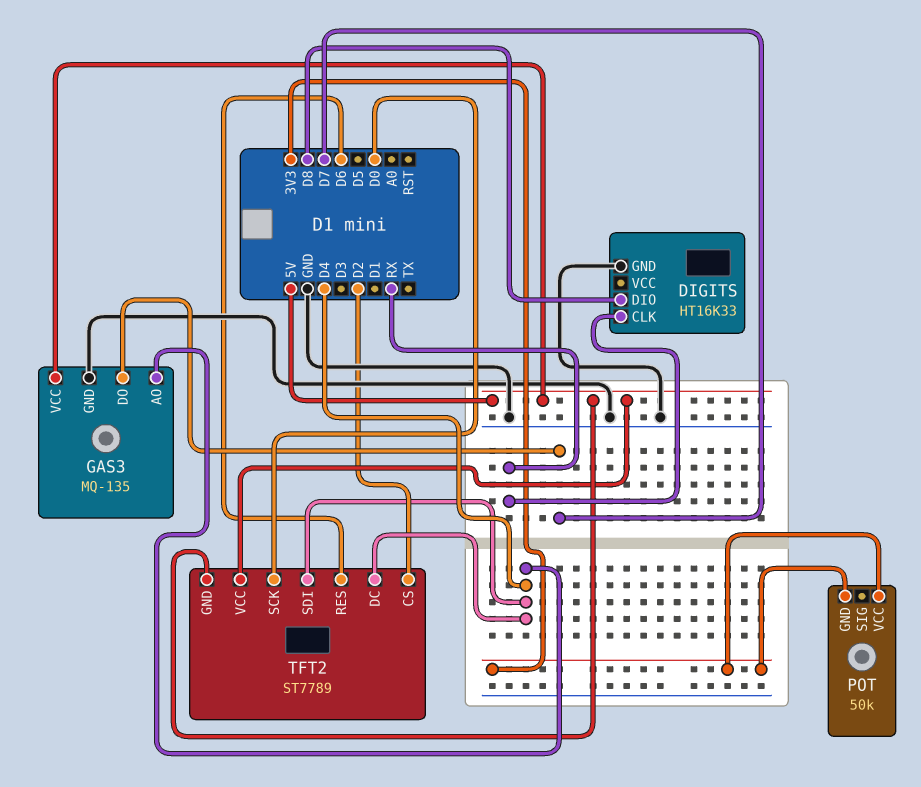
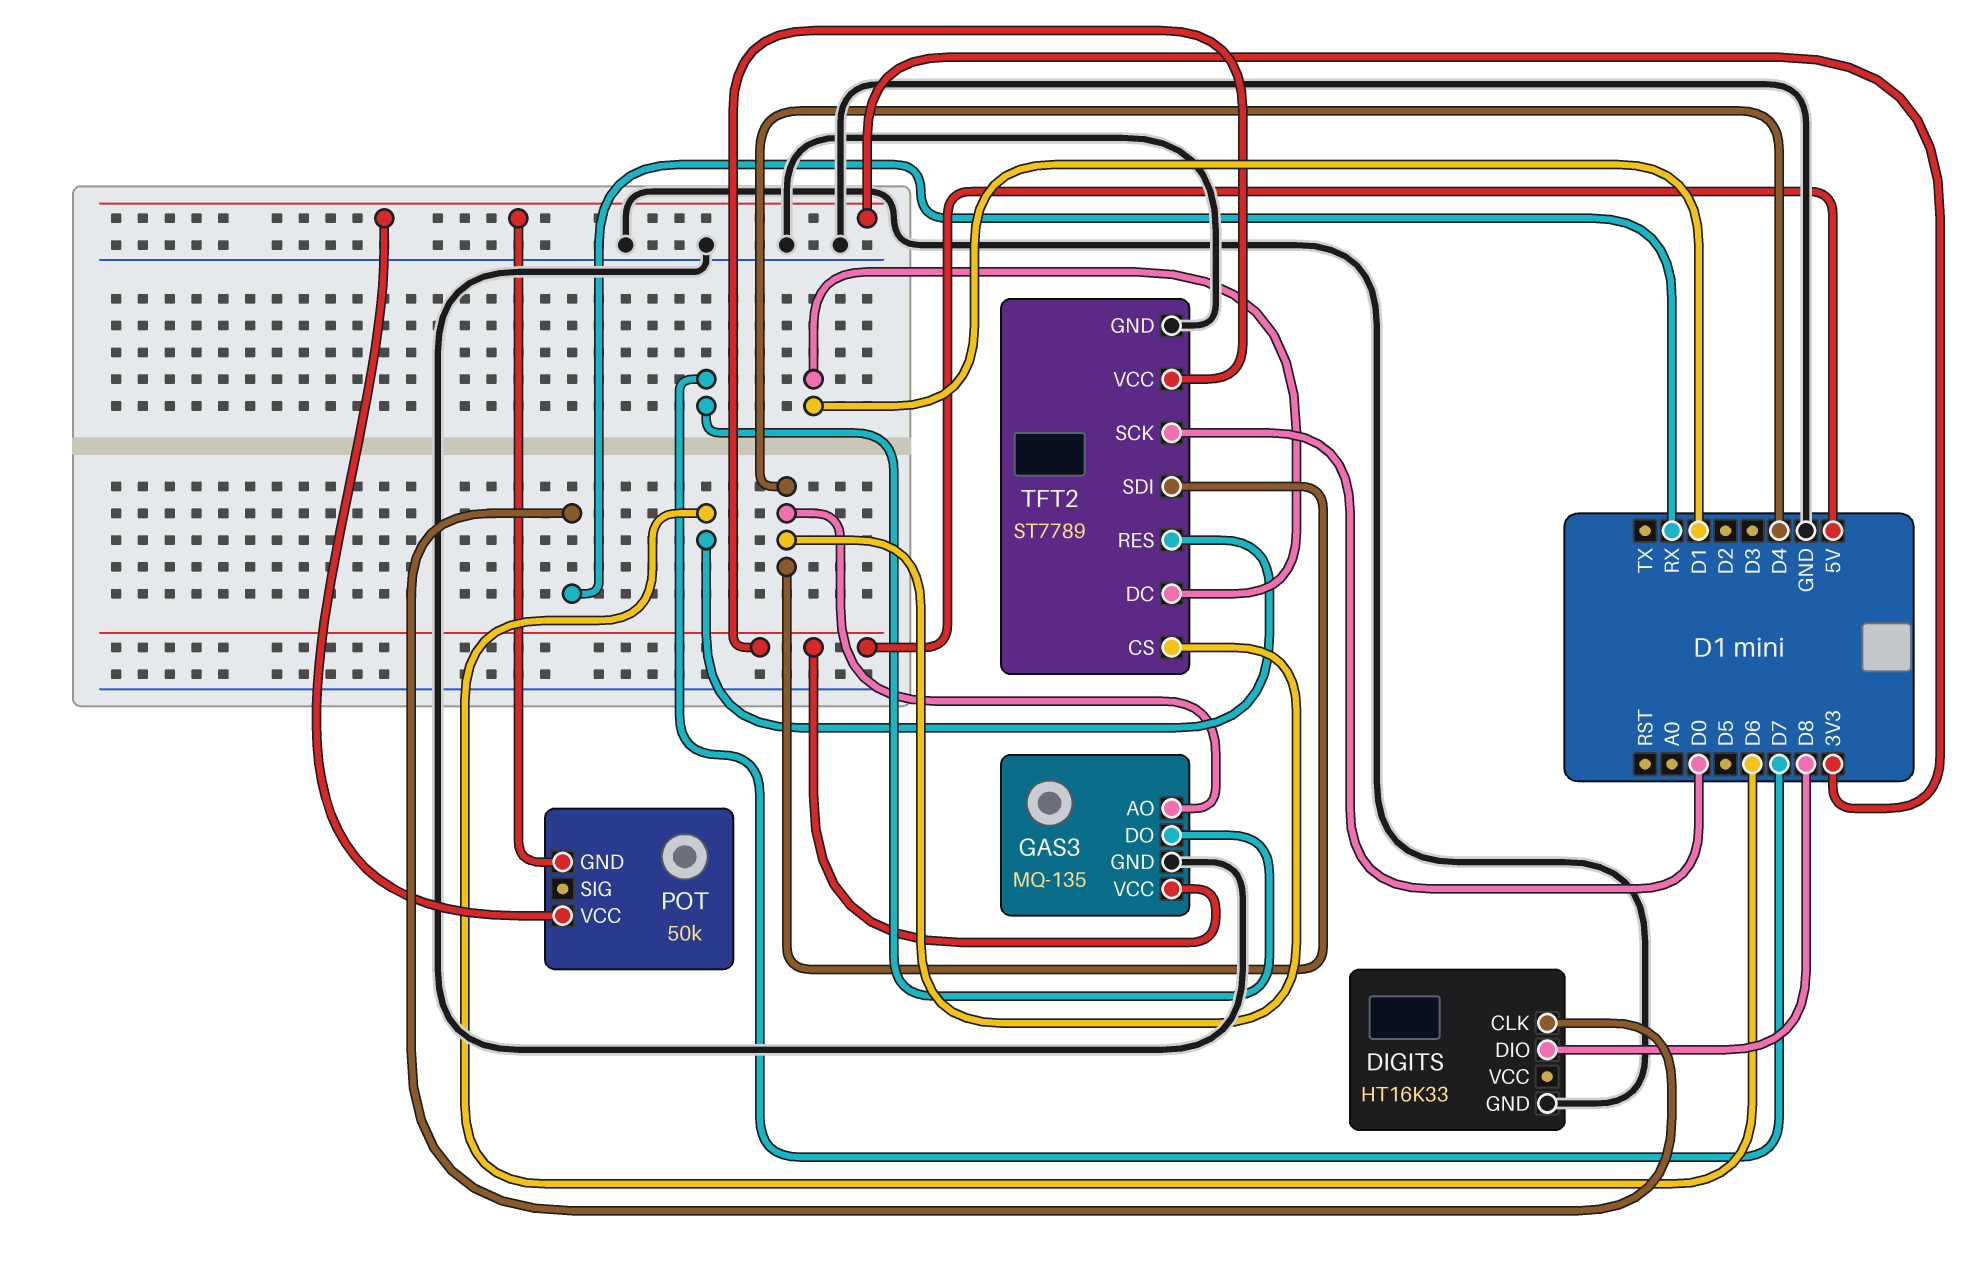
TFT2 pin CS: D2 -> D4
TFT2 pin DC: D4 -> D1
TFT2 pin GND: 5V -> GND

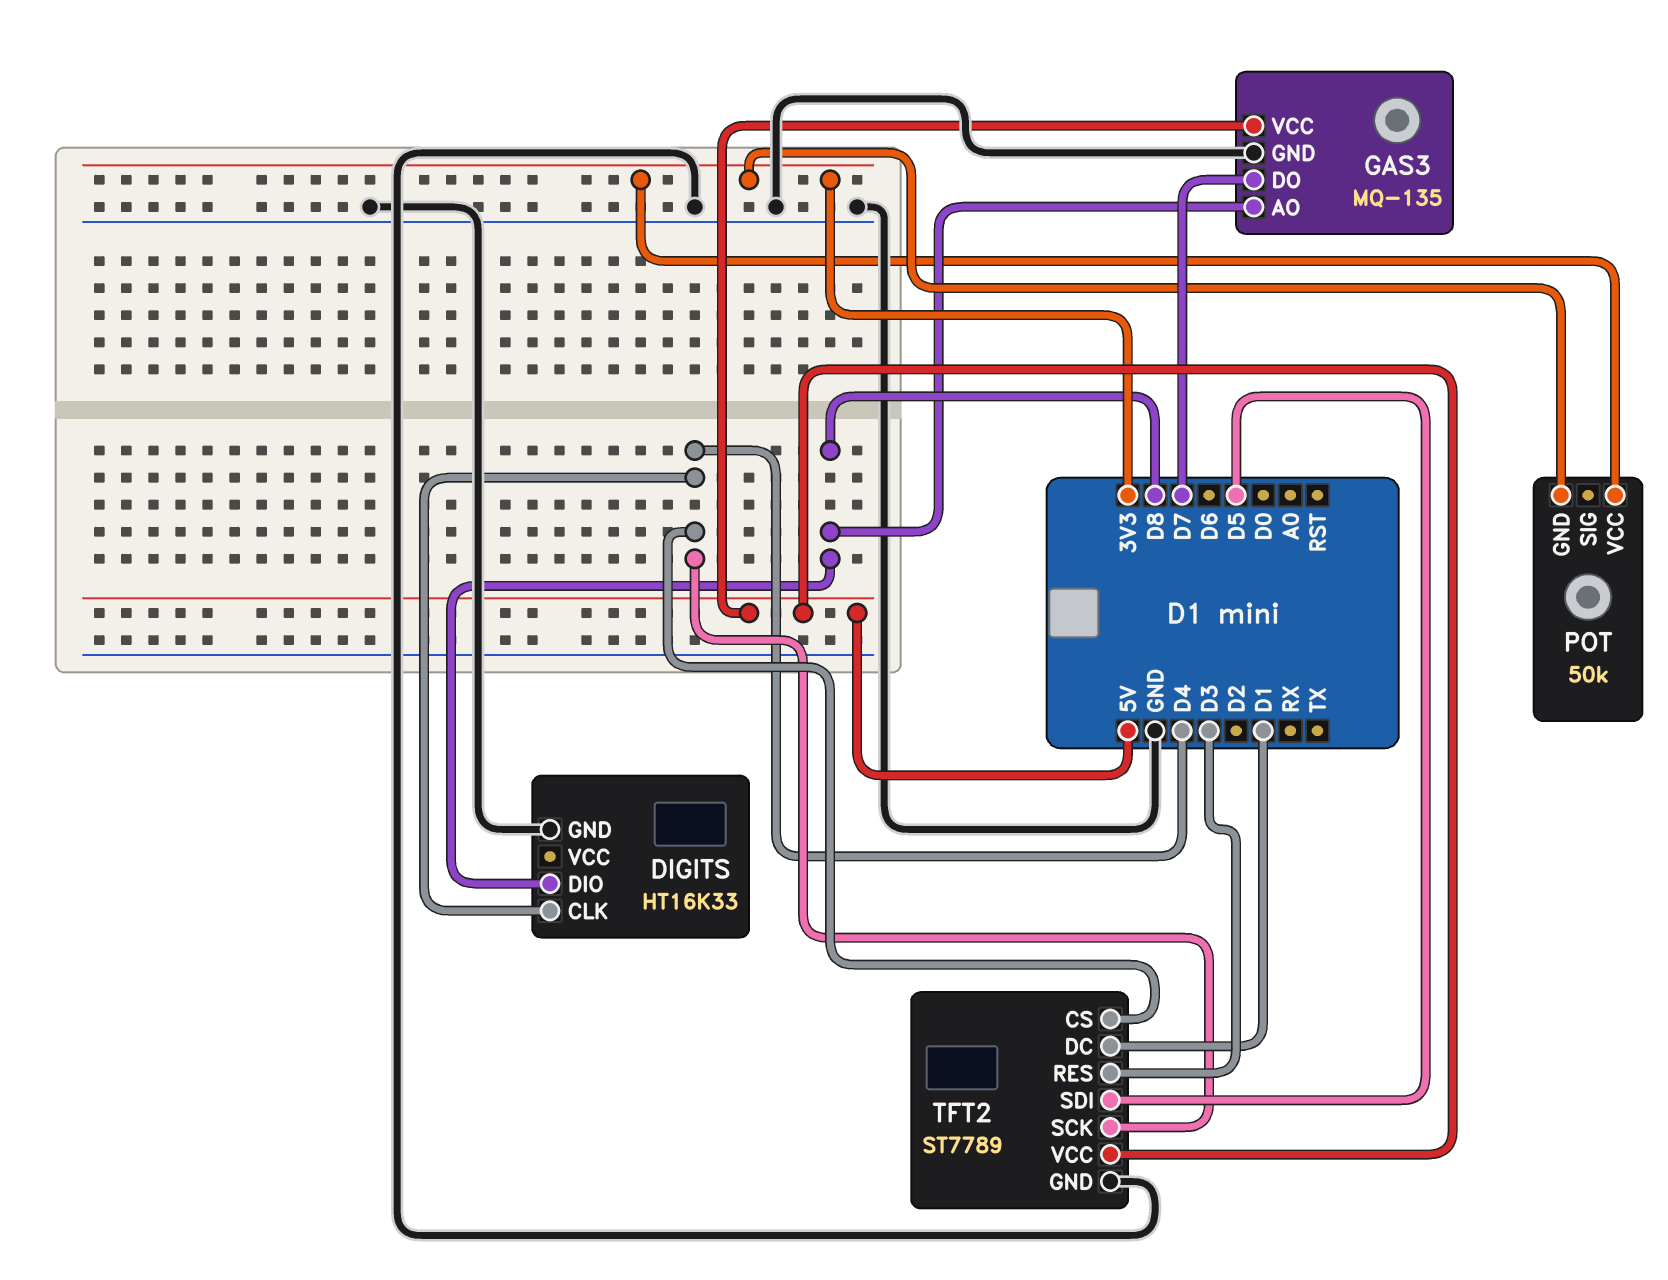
DIGITS pin CLK: RX -> D4
GAS3 pin AO: D4 -> D8
TFT2 pin RES: D6 -> D3
TFT2 pin SCK: D0 -> D4
TFT2 pin SDI: D4 -> D5

